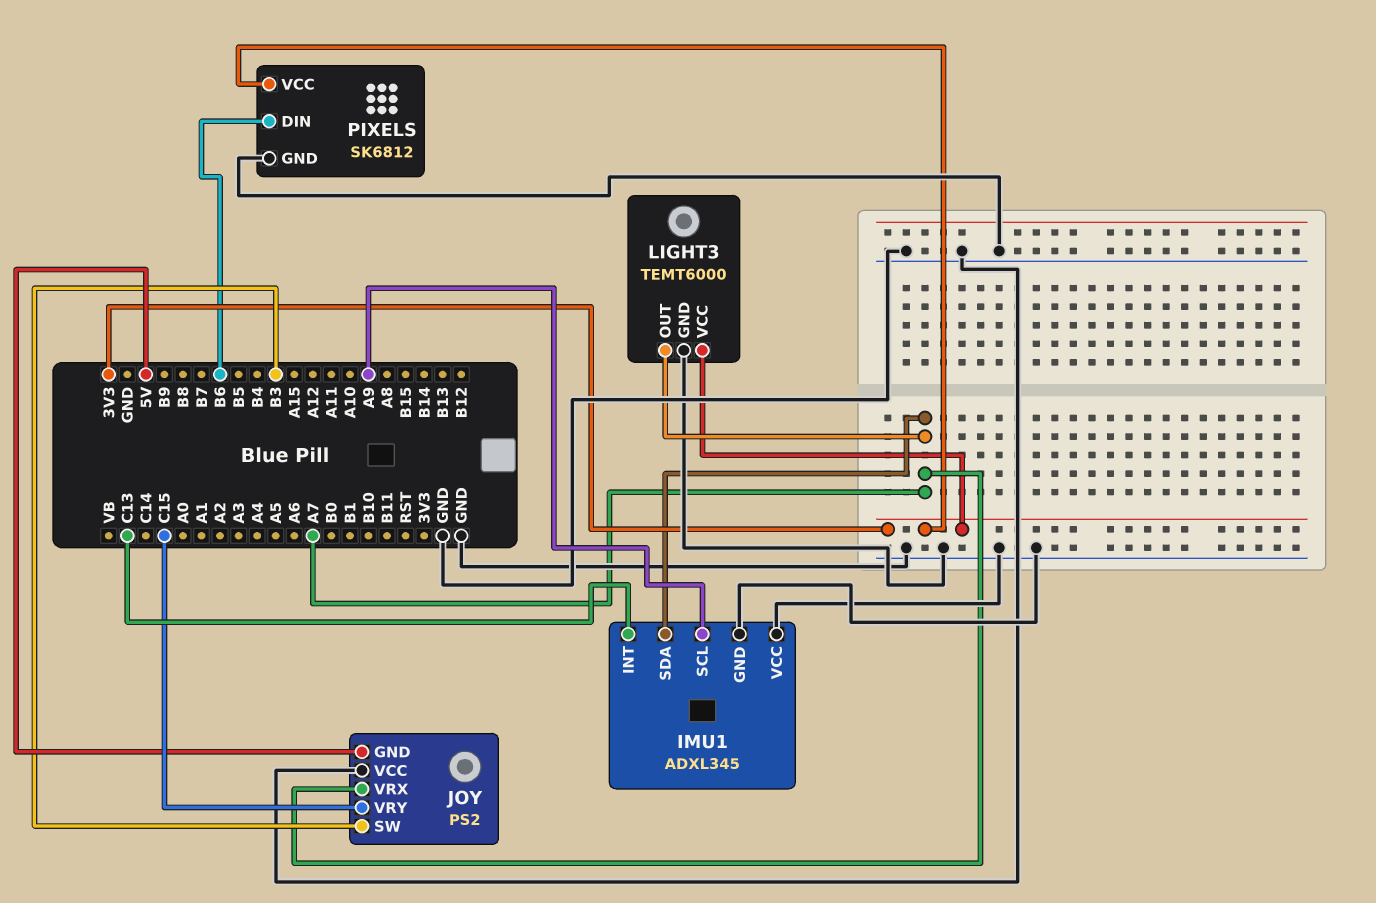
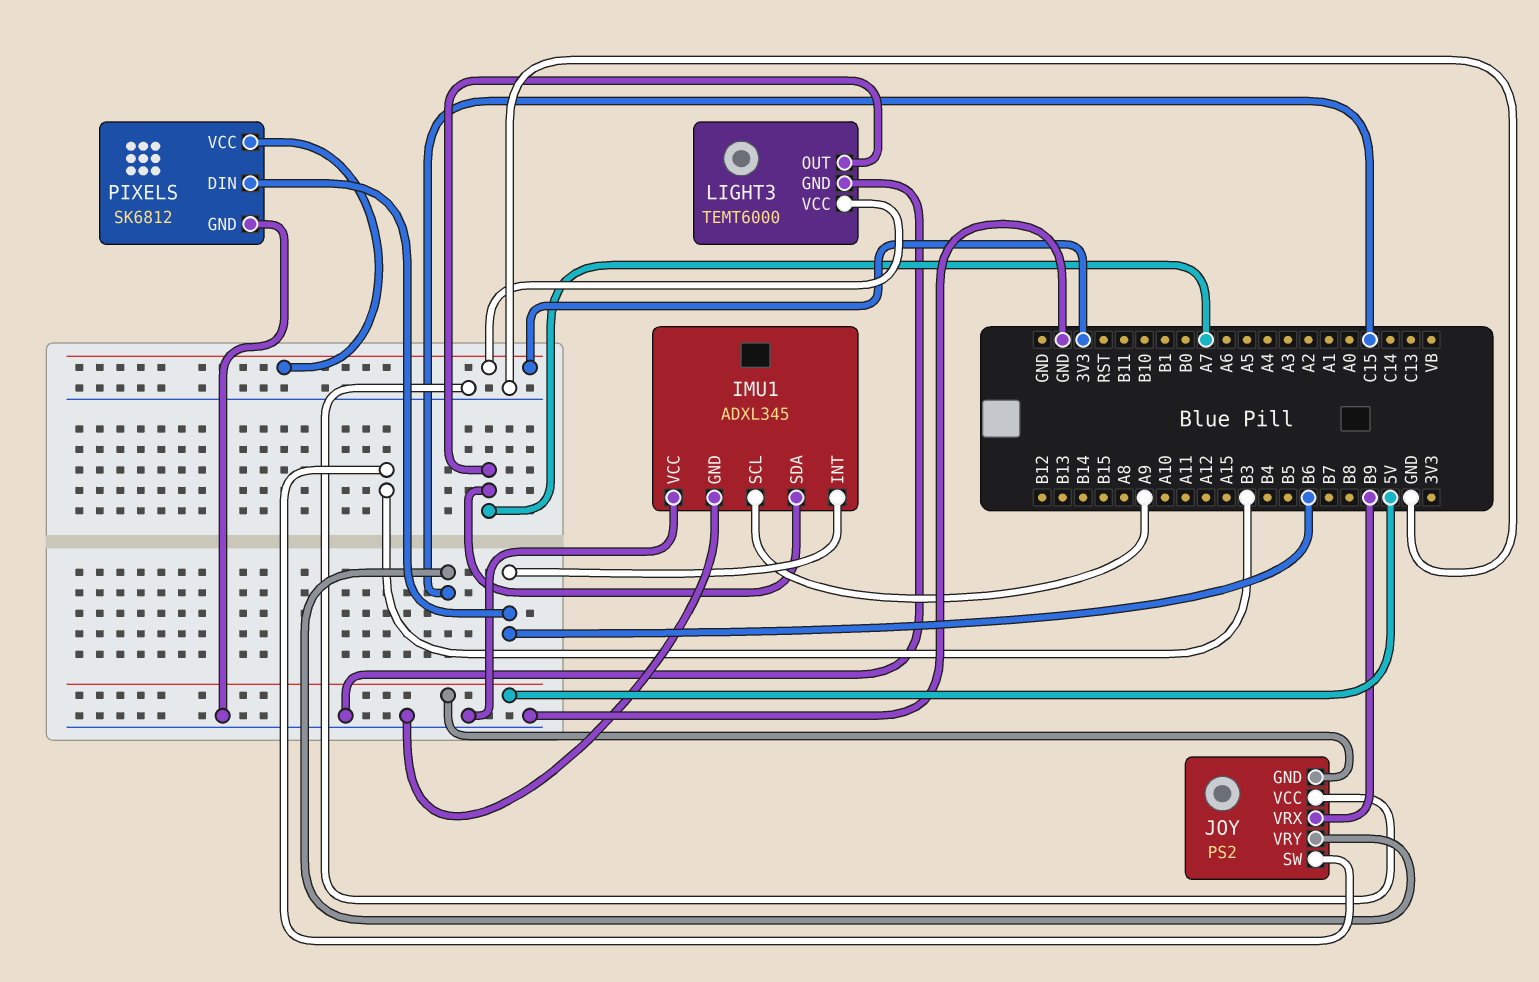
IMU1 pin INT: C13 -> B6
JOY pin VRX: A7 -> B9

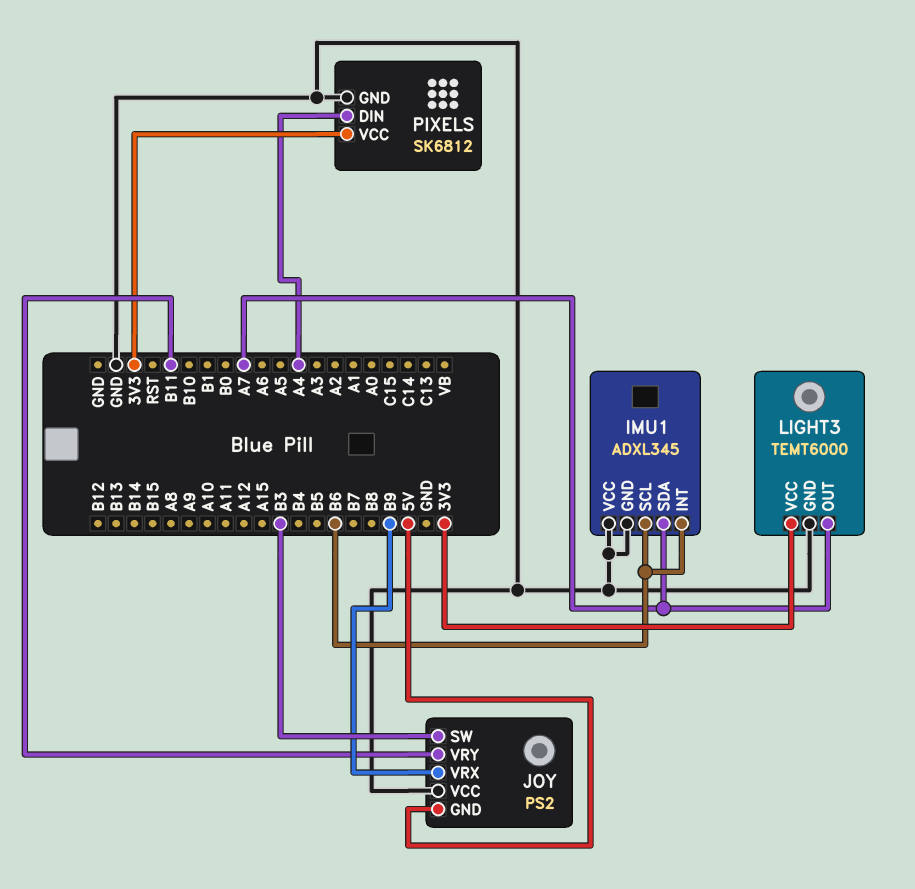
IMU1 pin SCL: A9 -> B6
JOY pin VRY: C15 -> B11
PIXELS pin DIN: B6 -> A4

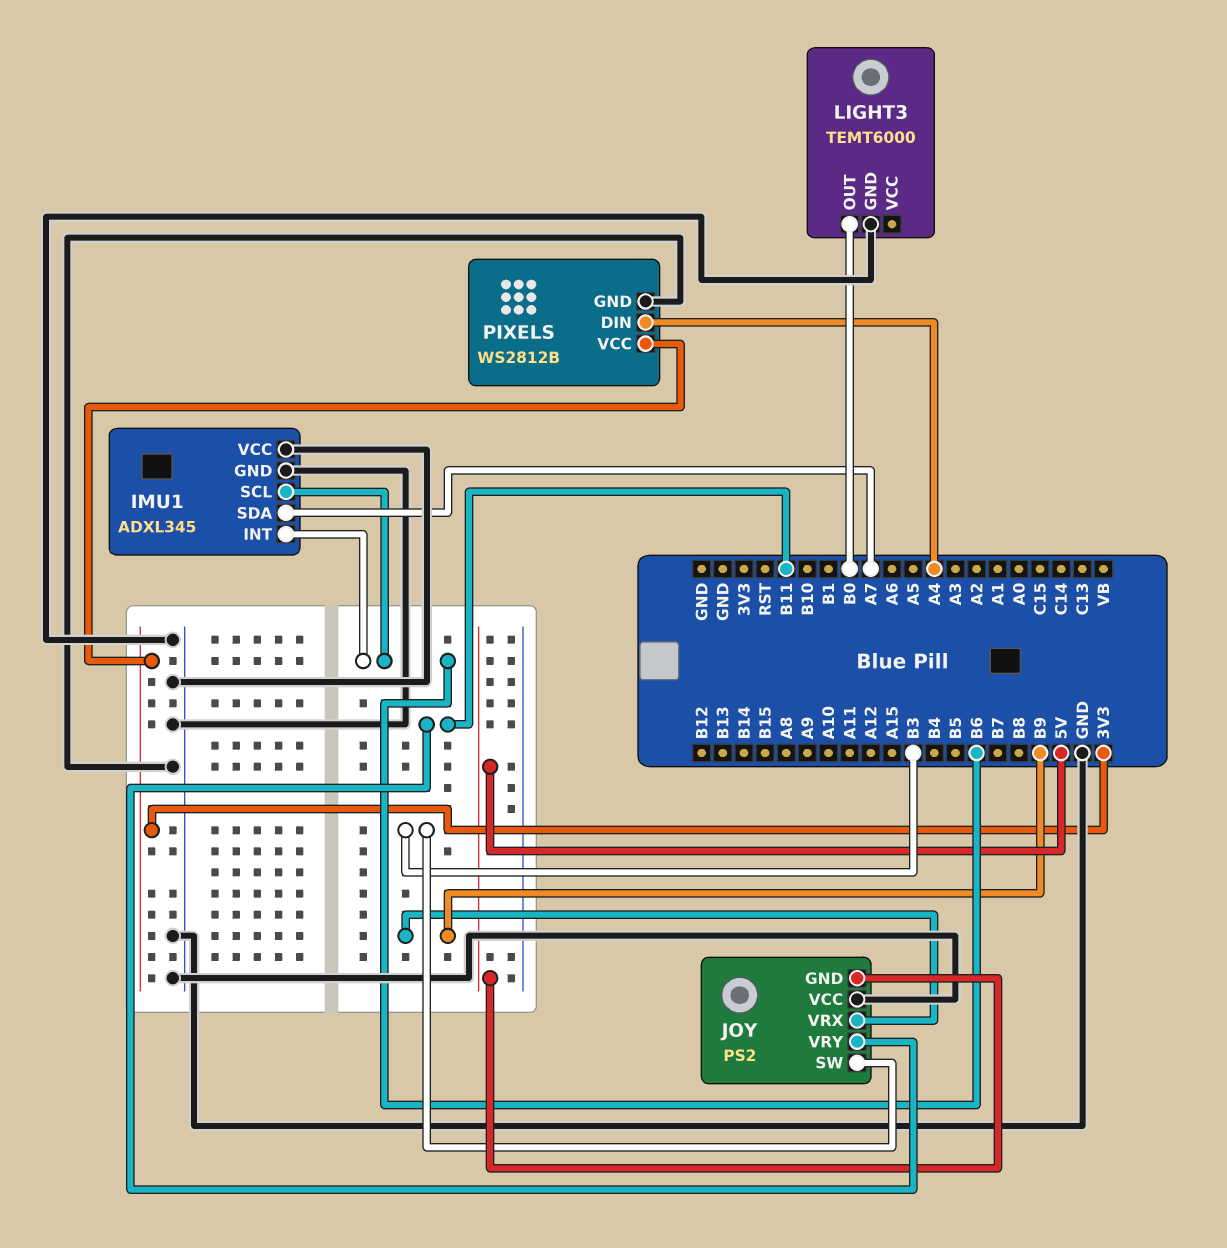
LIGHT3 pin OUT: A7 -> B0
LIGHT3 pin VCC: 3V3 -> none
PIXELS: SK6812 -> WS2812B

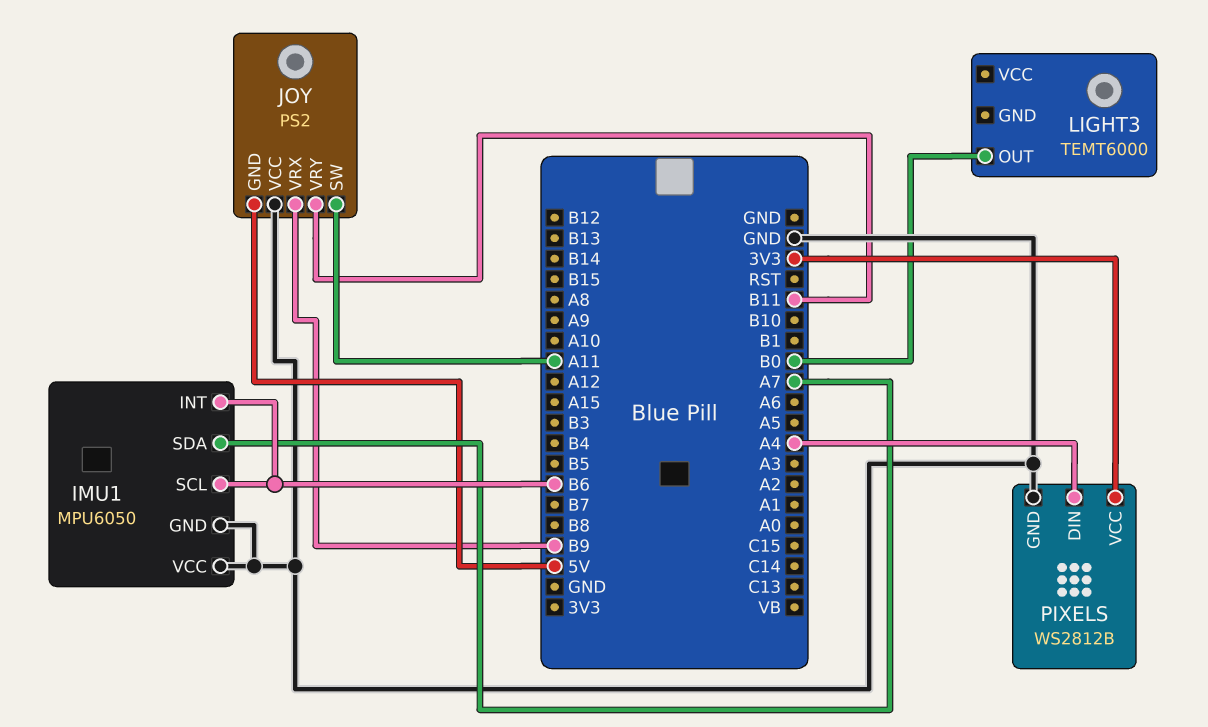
IMU1: ADXL345 -> MPU6050
JOY pin SW: B3 -> A11
LIGHT3 pin GND: GND -> none

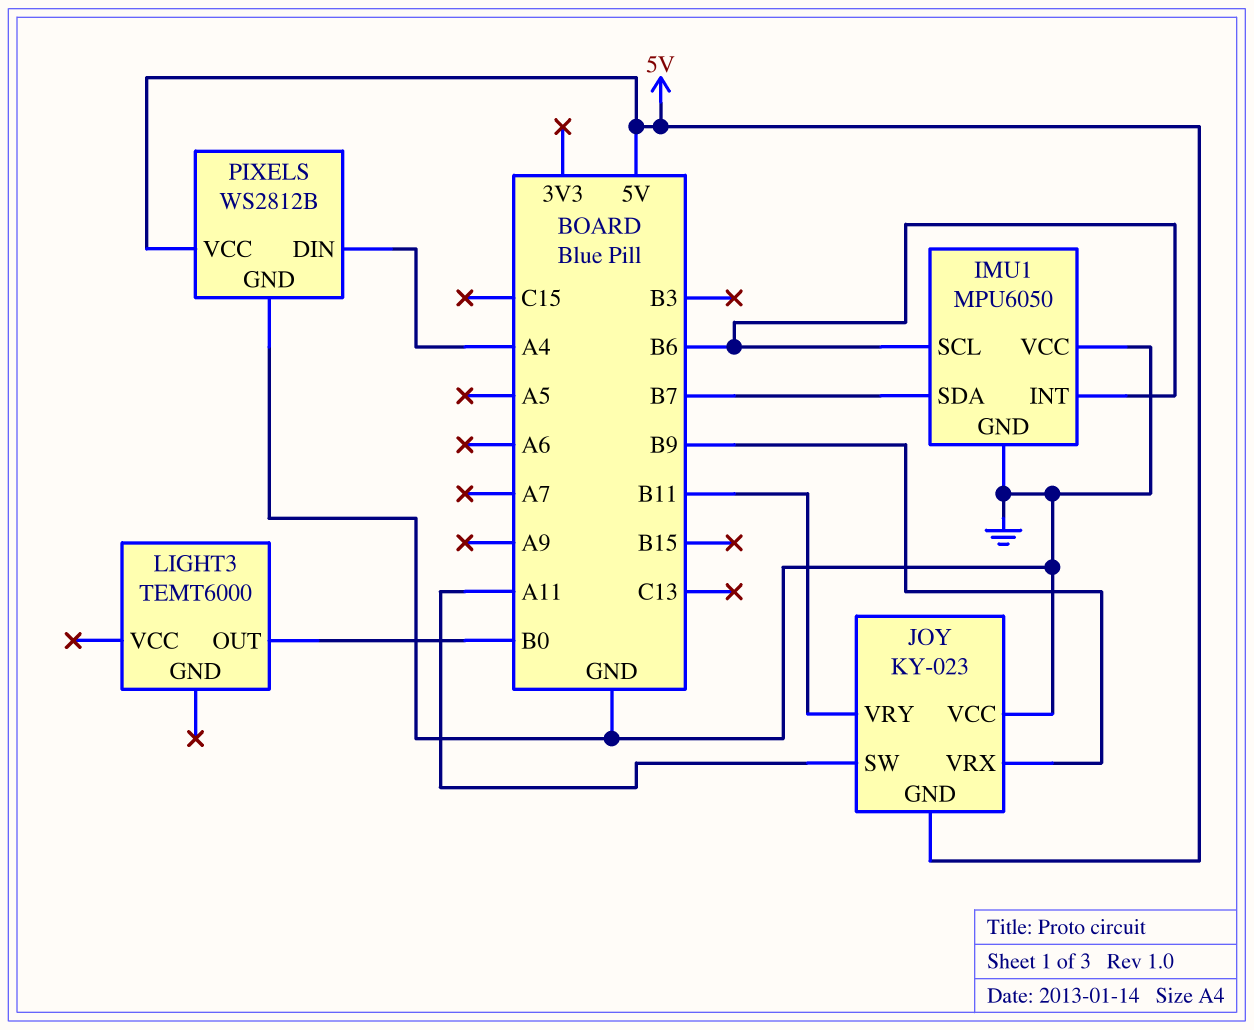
IMU1 pin SDA: A7 -> B7
JOY: PS2 -> KY-023
PIXELS pin VCC: 3V3 -> 5V

